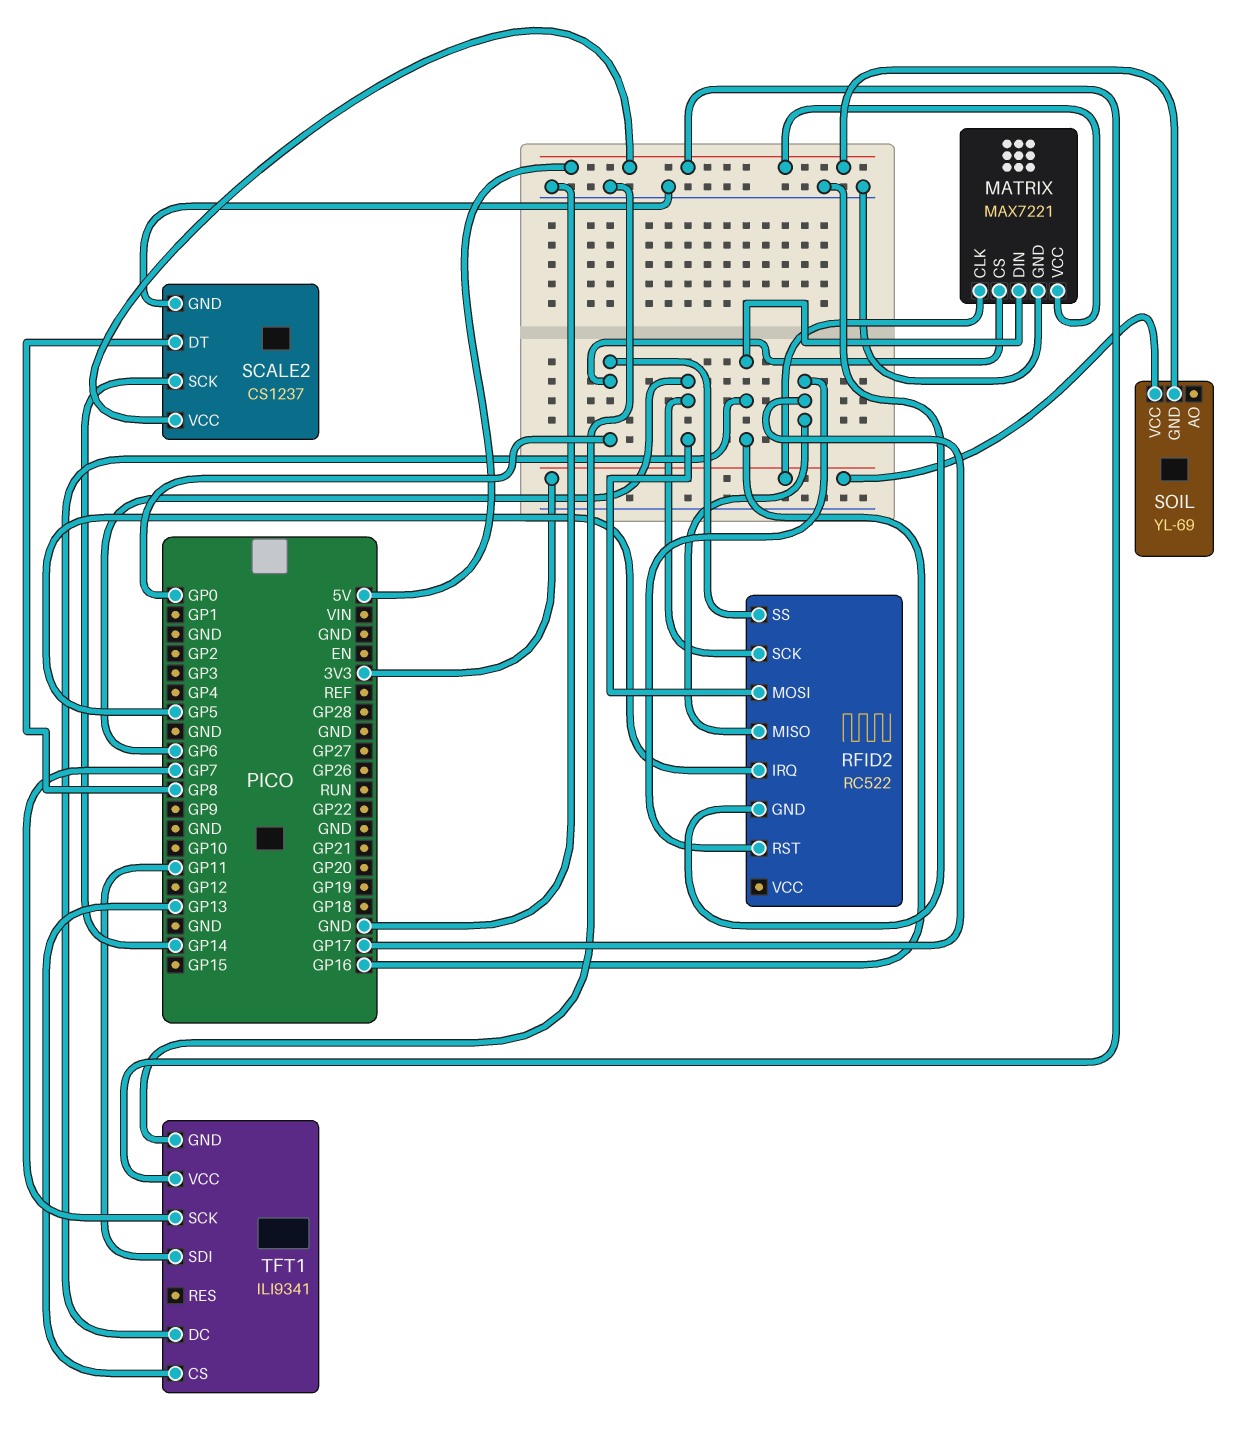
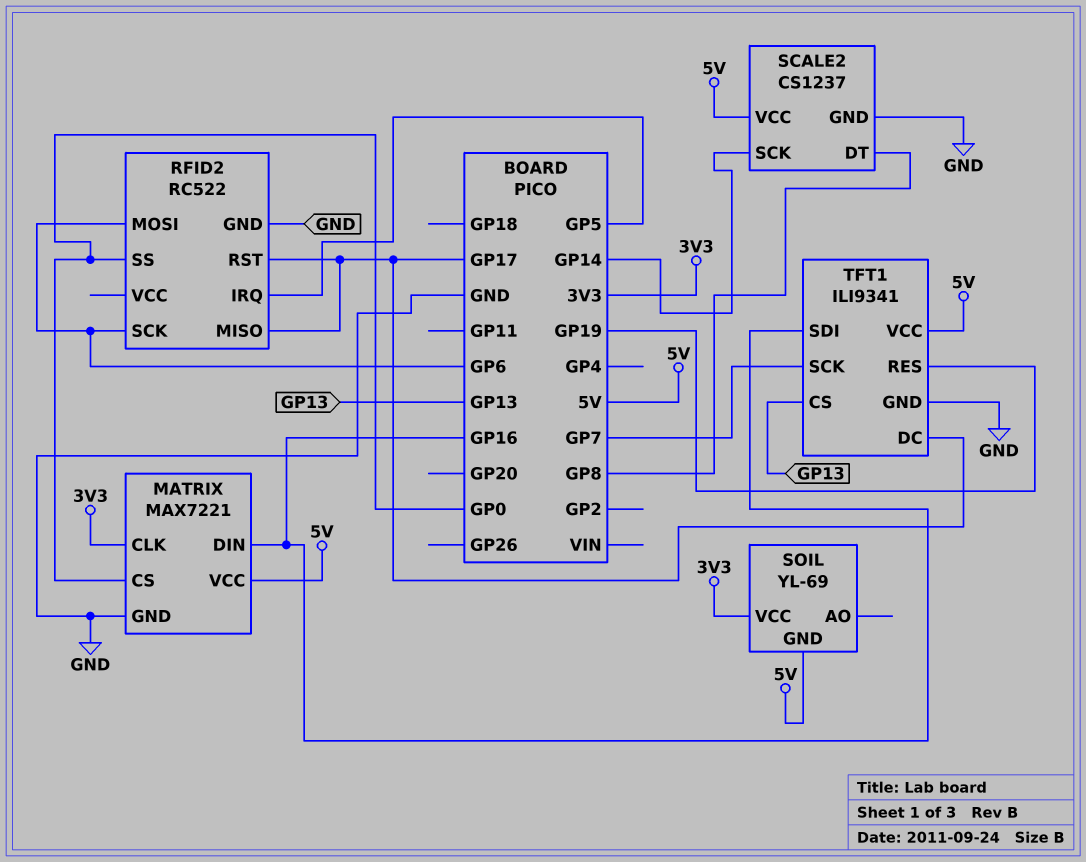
TFT1 pin DC: GP16 -> GP17
TFT1 pin RES: none -> GP19
TFT1 pin SDI: GP11 -> GP16

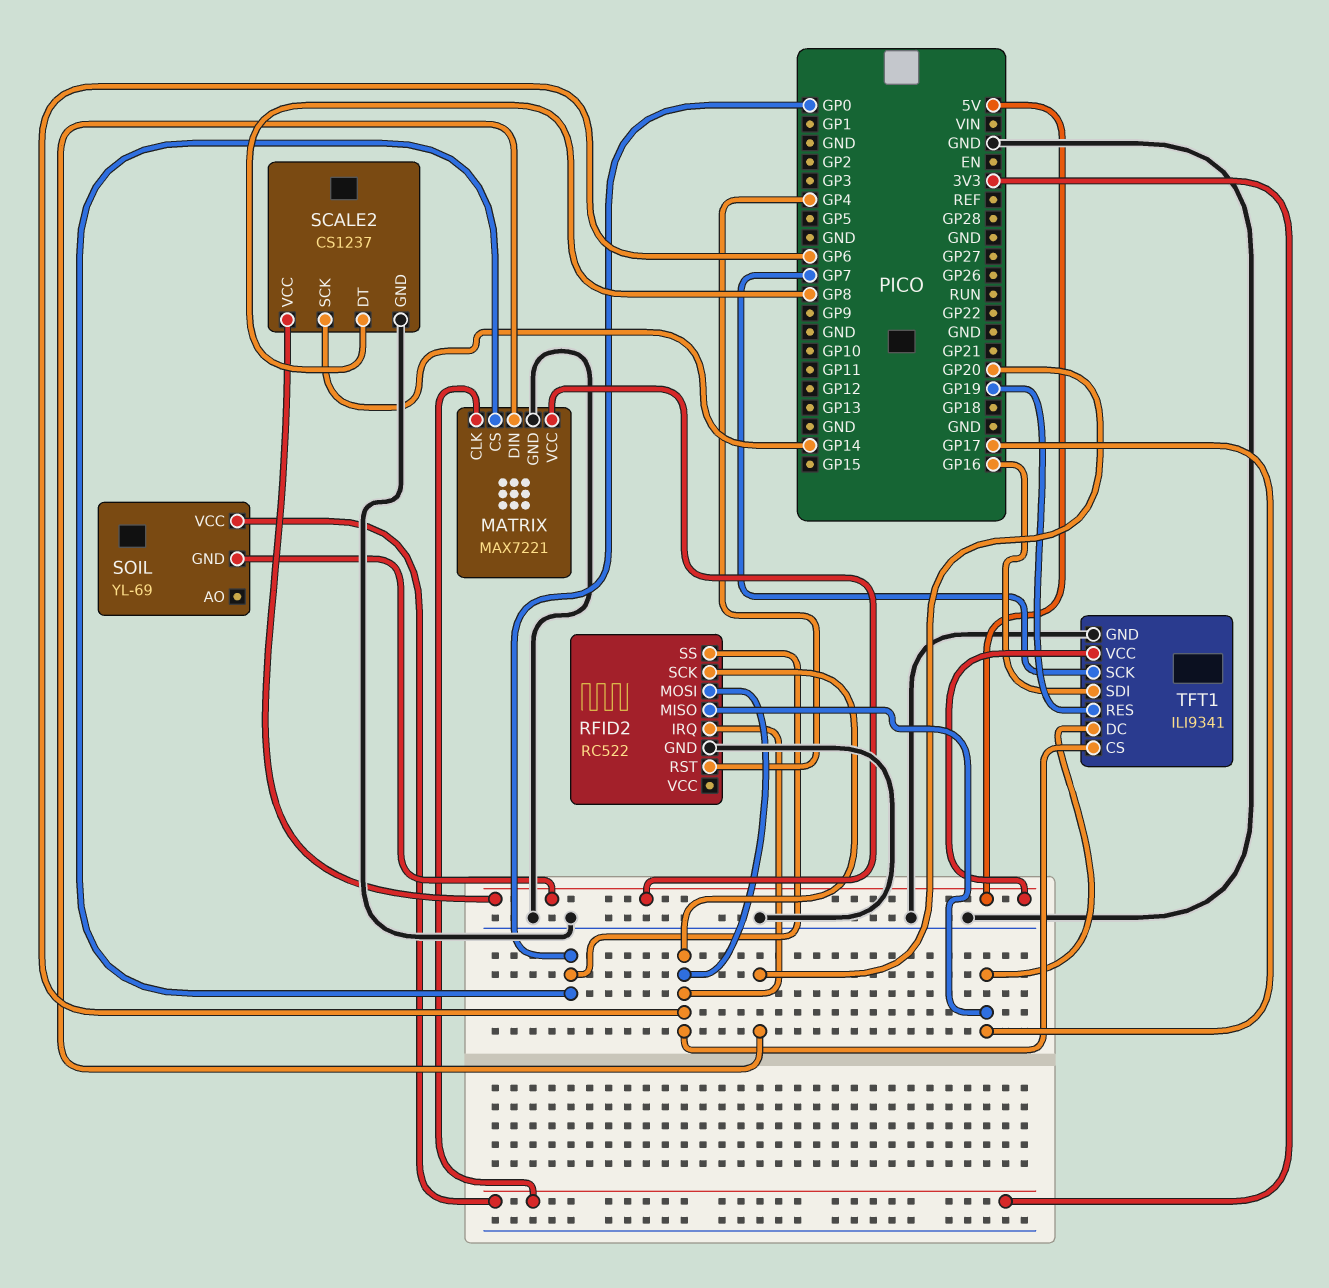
MATRIX pin DIN: GP16 -> GP20
RFID2 pin IRQ: GP5 -> GP6
RFID2 pin RST: GP17 -> GP4
TFT1 pin CS: GP13 -> GP6

